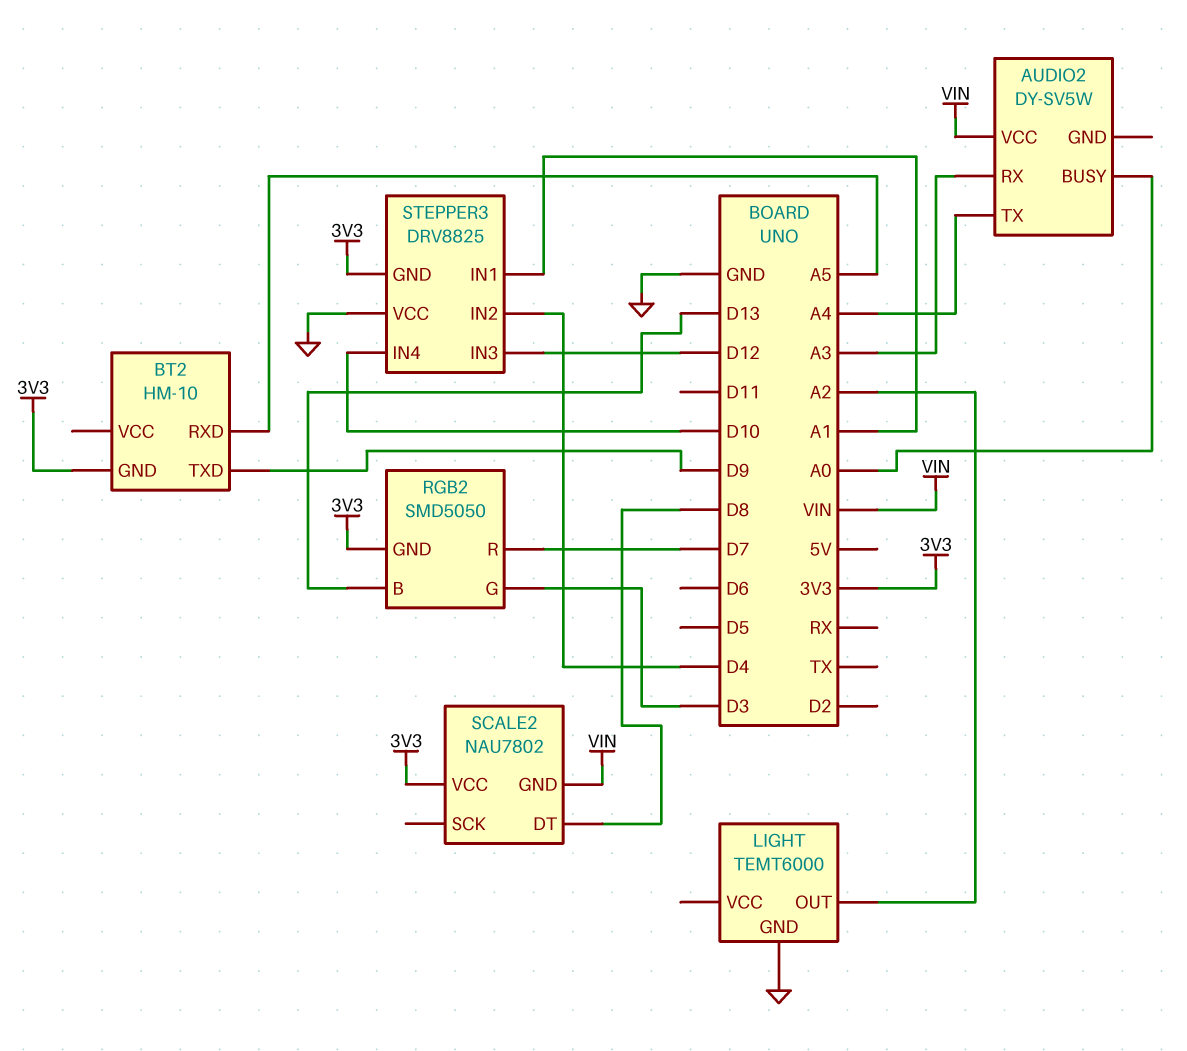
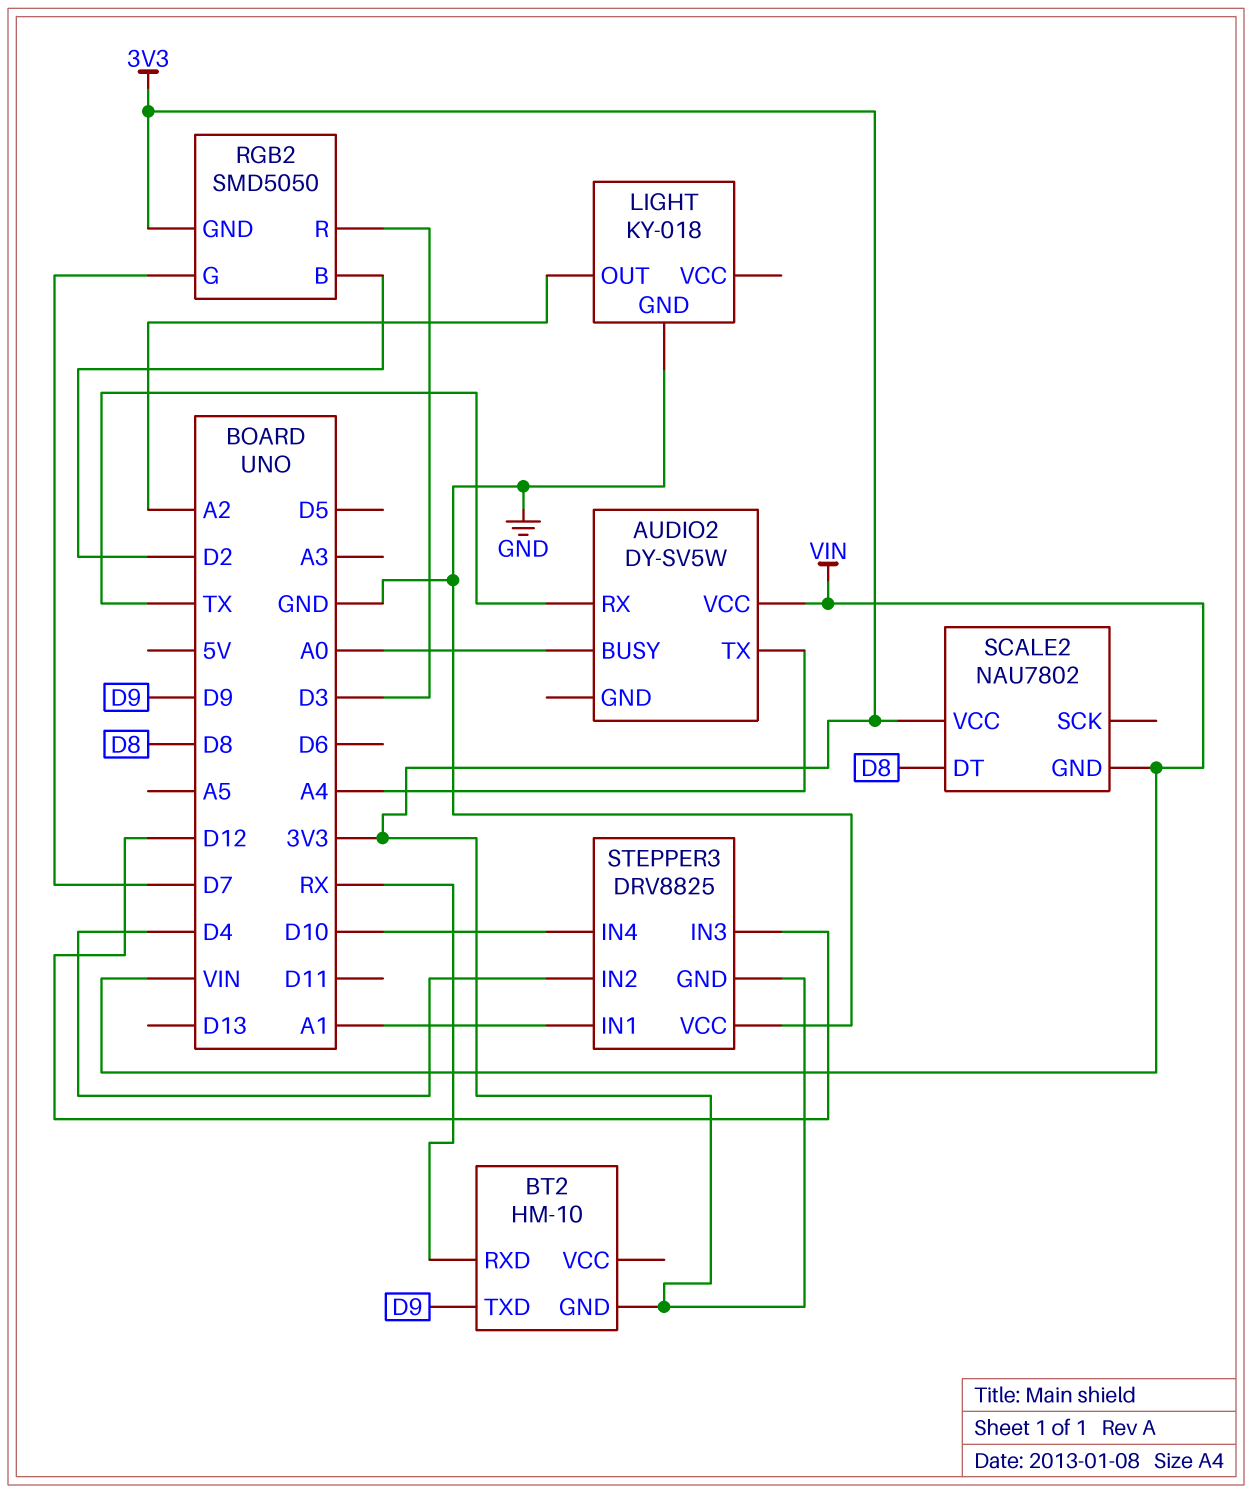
AUDIO2 pin RX: A3 -> TX
BT2 pin RXD: A5 -> RX
LIGHT: TEMT6000 -> KY-018
RGB2 pin B: D13 -> D2
RGB2 pin G: D3 -> D7
RGB2 pin R: D7 -> D3

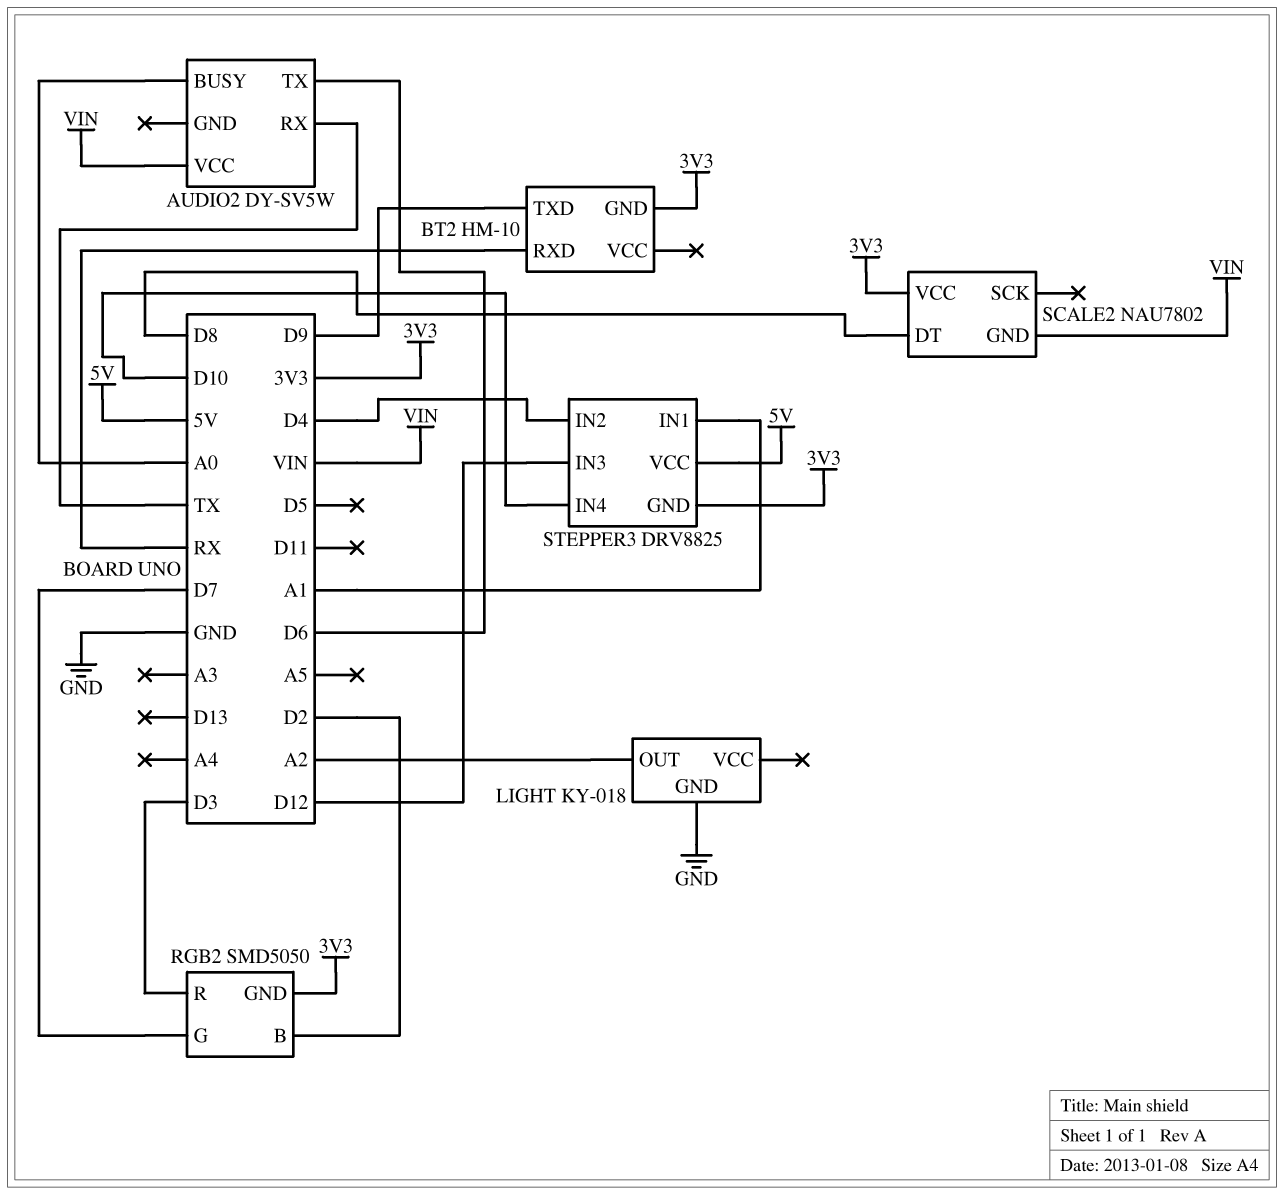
AUDIO2 pin TX: A4 -> D6
STEPPER3 pin VCC: GND -> 5V

